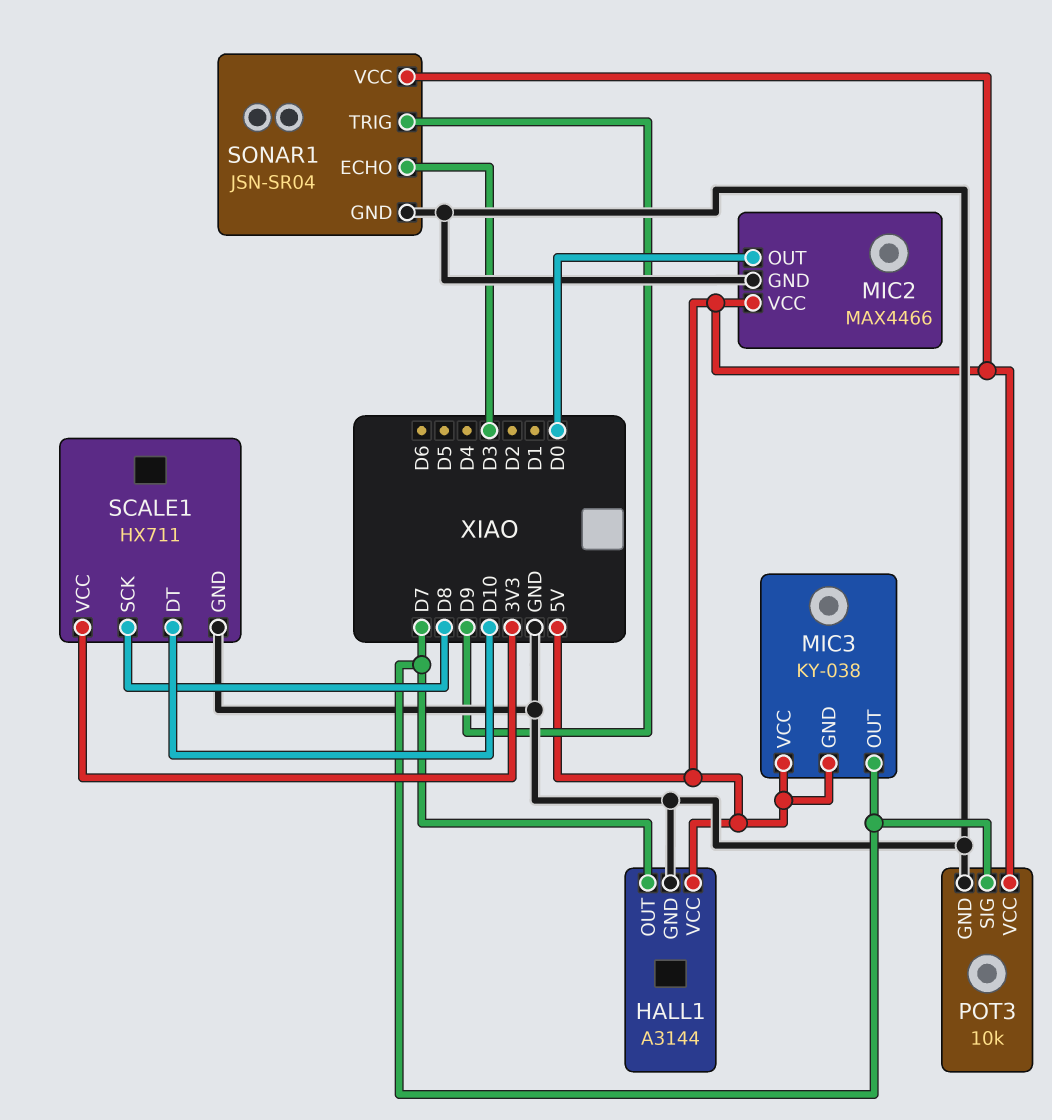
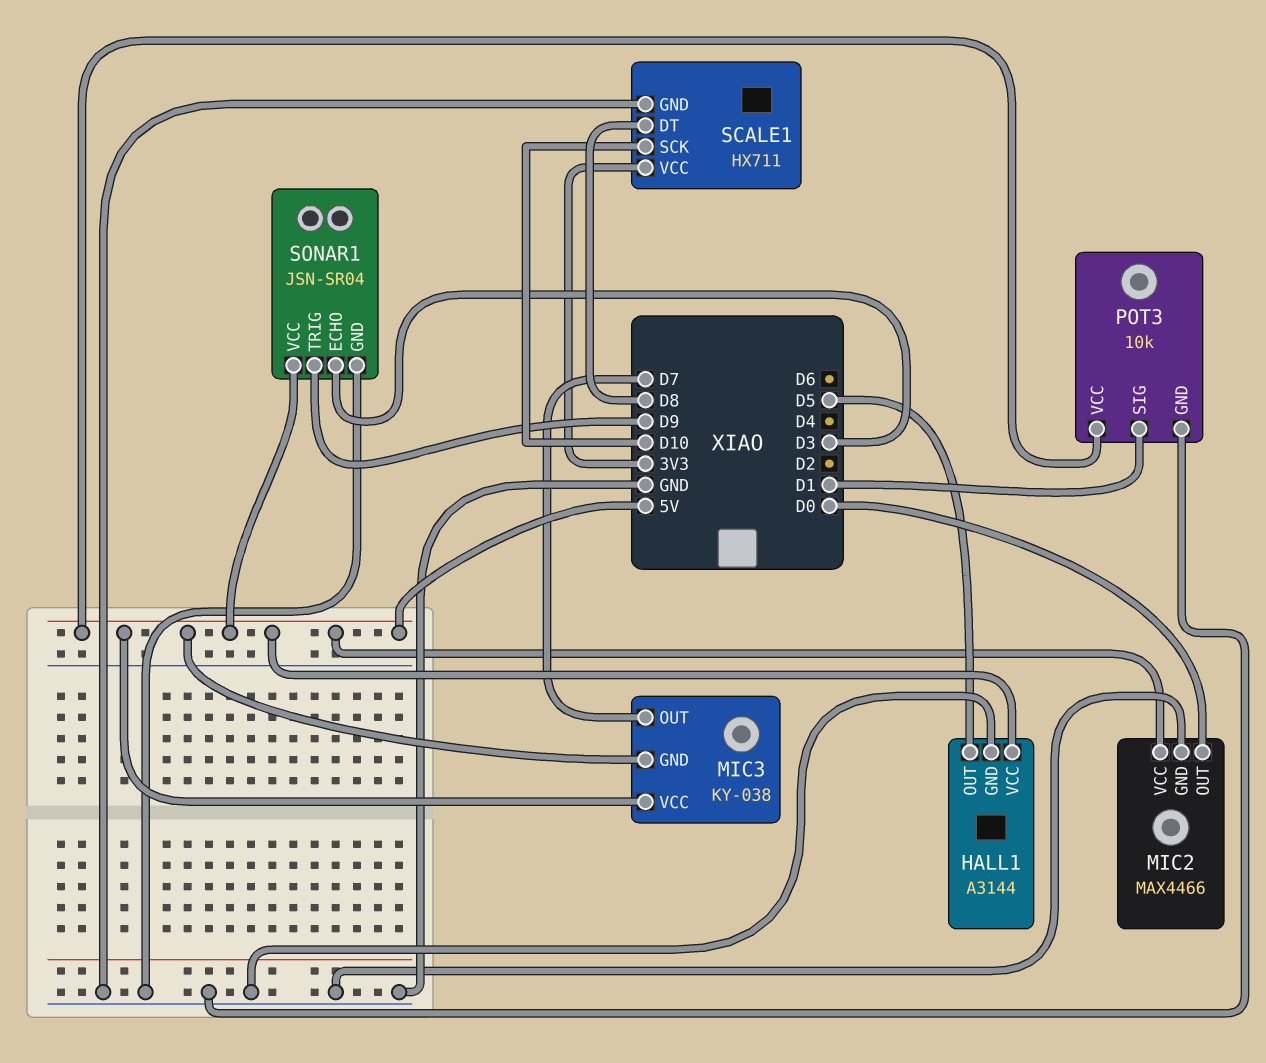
HALL1 pin OUT: D7 -> D5
POT3 pin SIG: D7 -> D1
SCALE1 pin DT: D10 -> D8
SCALE1 pin SCK: D8 -> D10

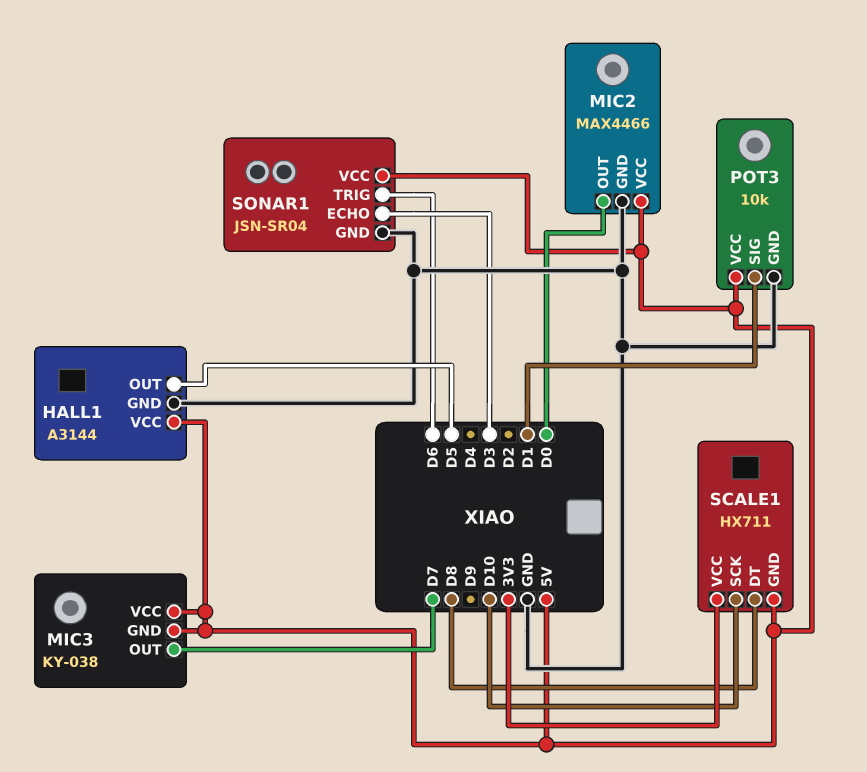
SCALE1 pin GND: GND -> 5V
SONAR1 pin TRIG: D9 -> D6

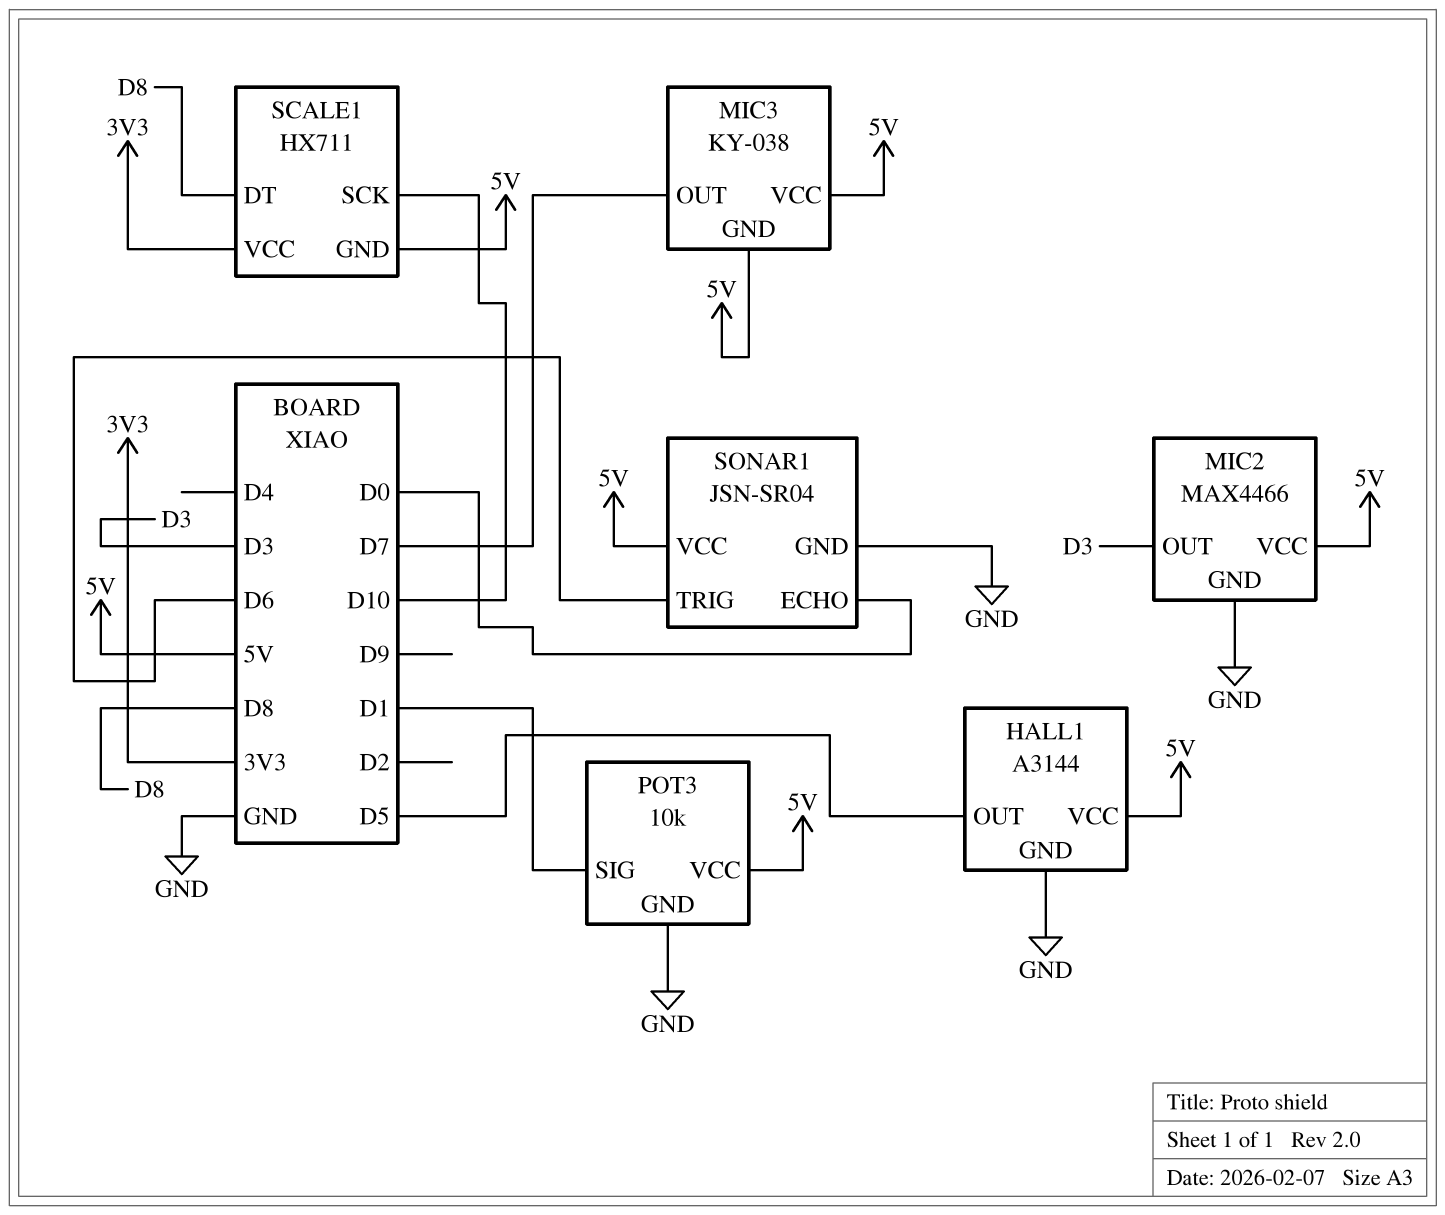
MIC2 pin OUT: D0 -> D3
SONAR1 pin ECHO: D3 -> D0

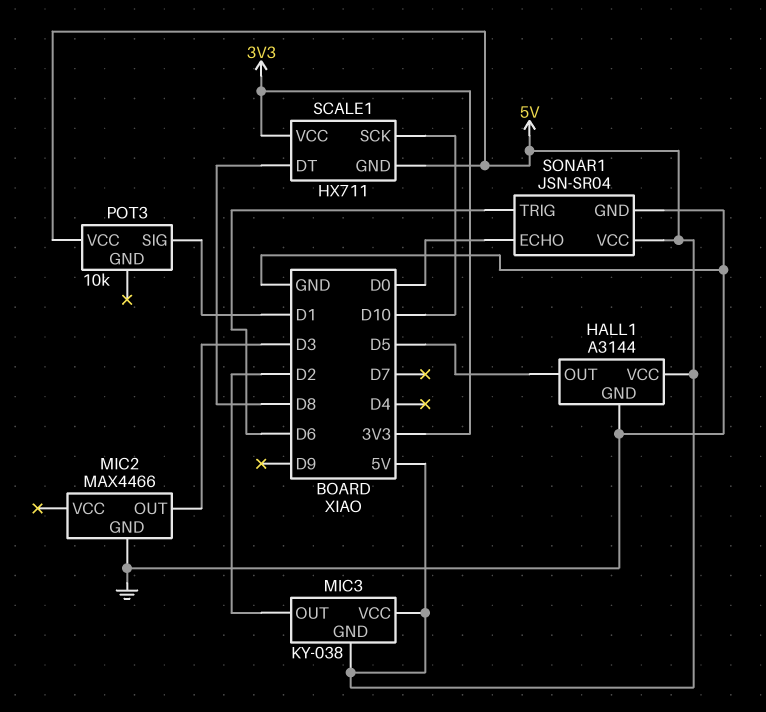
MIC2 pin VCC: 5V -> none
MIC3 pin OUT: D7 -> D2
POT3 pin GND: GND -> none

